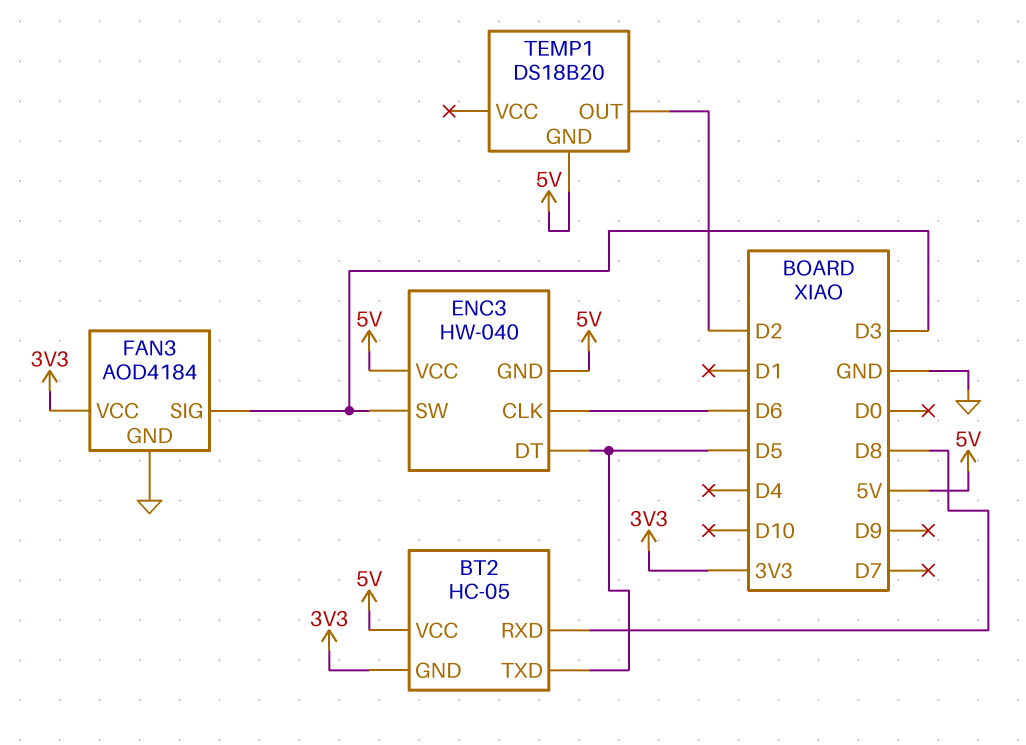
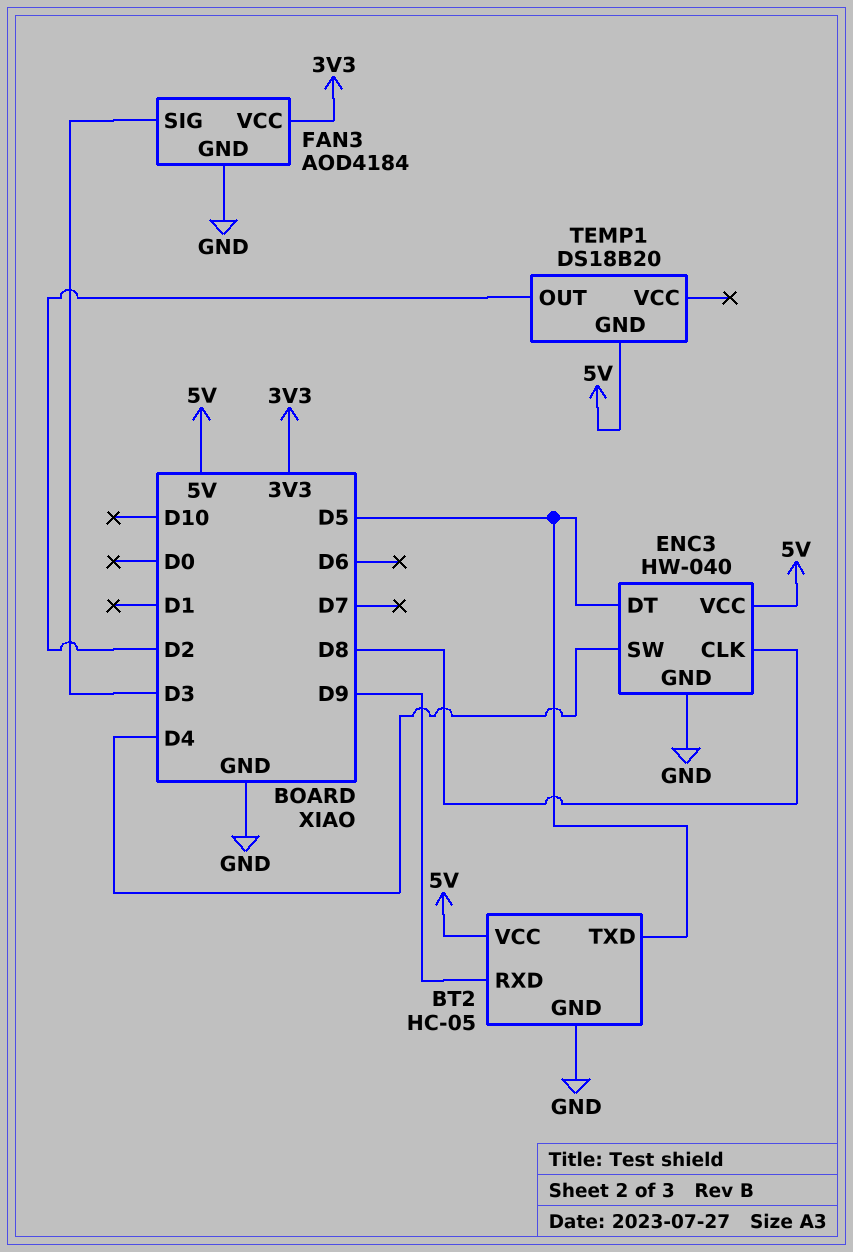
BT2 pin GND: 3V3 -> GND
BT2 pin RXD: D8 -> D9
ENC3 pin CLK: D6 -> D8
ENC3 pin GND: 5V -> GND
ENC3 pin SW: D3 -> D4

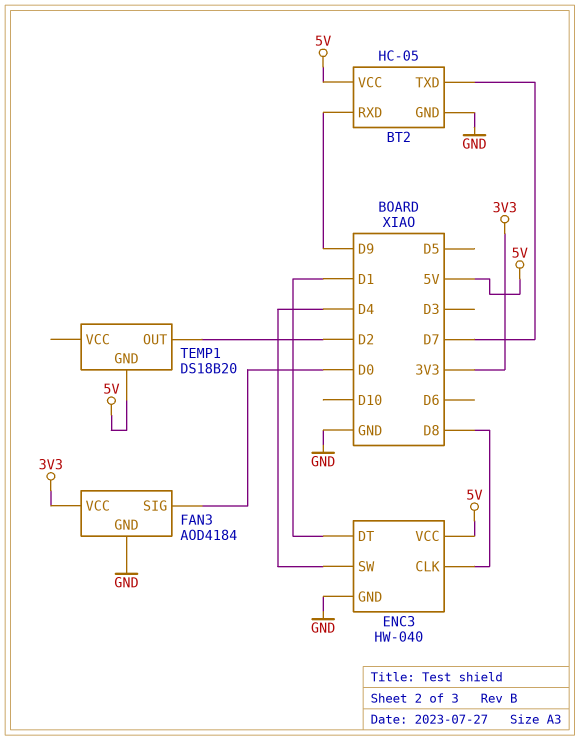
BT2 pin TXD: D5 -> D7
ENC3 pin DT: D5 -> D1
FAN3 pin SIG: D3 -> D0

